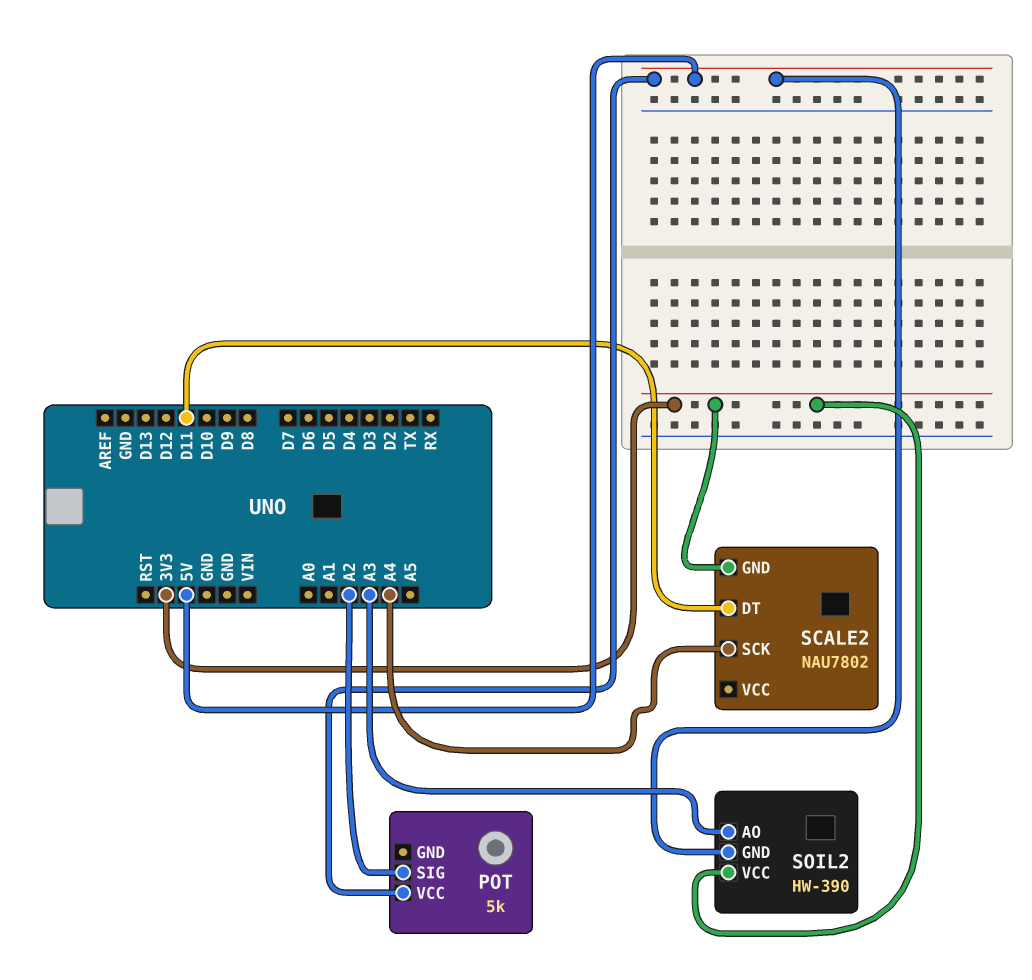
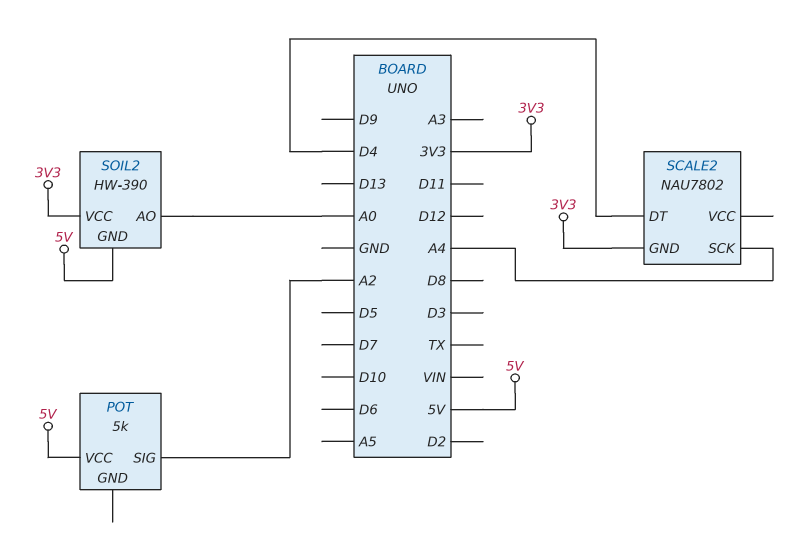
SCALE2 pin DT: D11 -> D4
SOIL2 pin AO: A3 -> A0

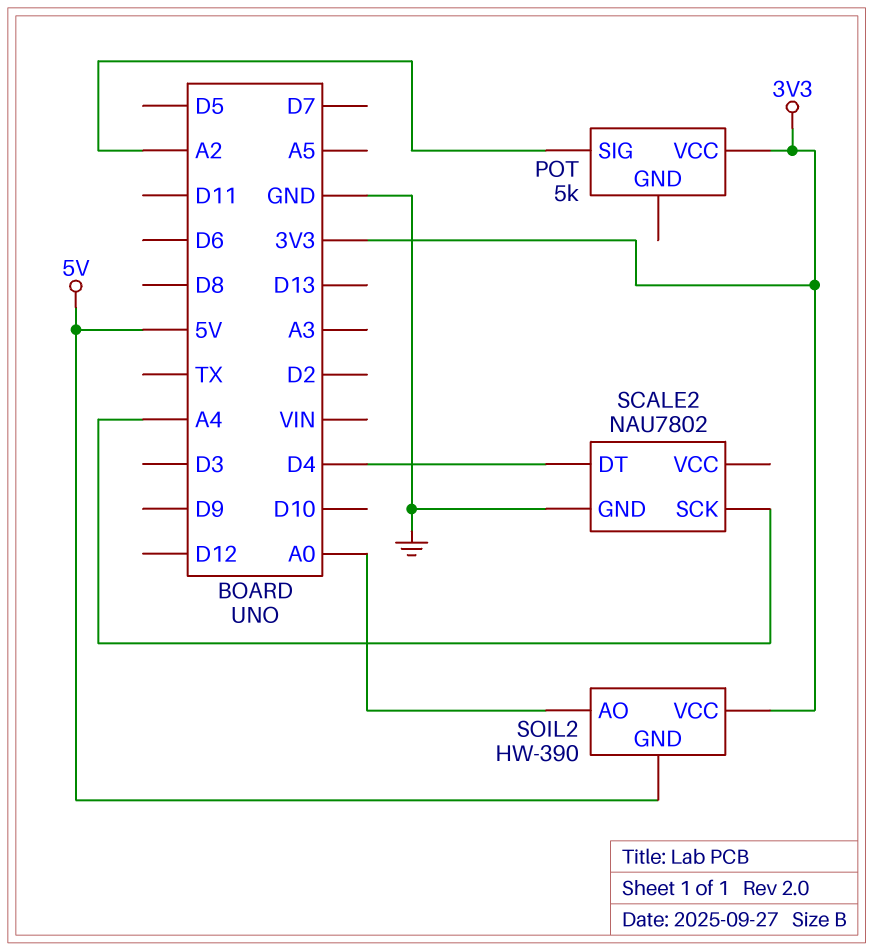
POT pin VCC: 5V -> 3V3
SCALE2 pin GND: 3V3 -> GND

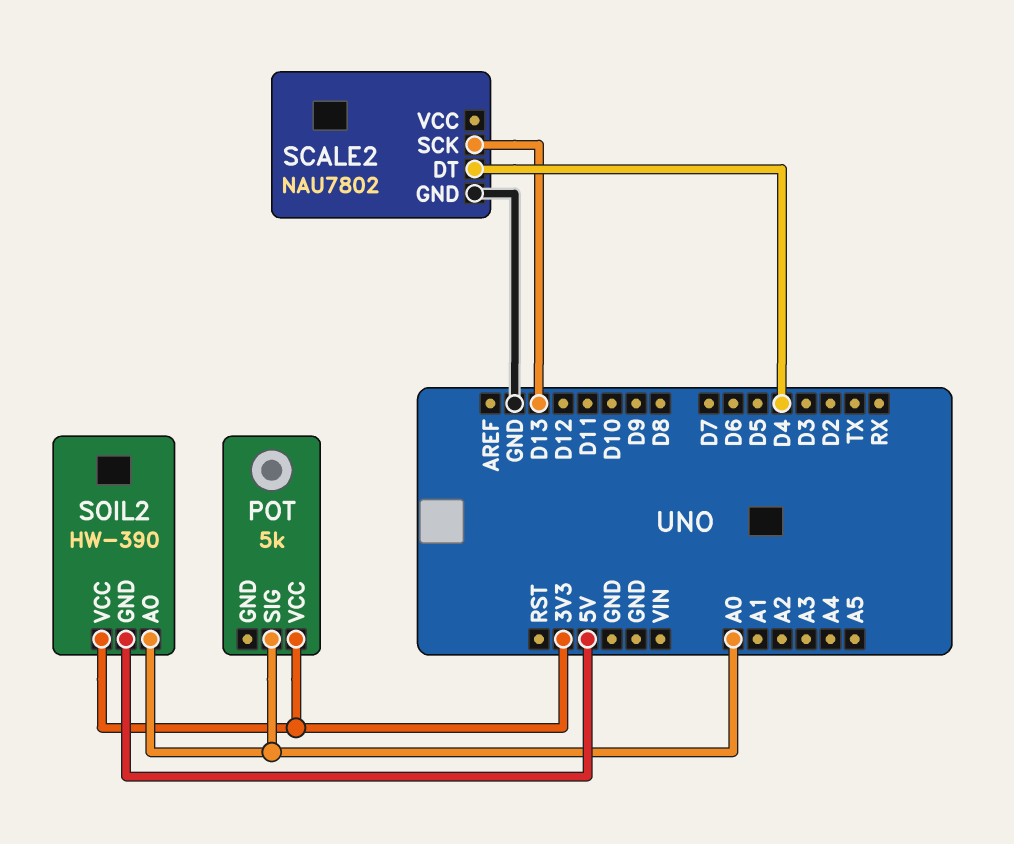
POT pin SIG: A2 -> A0
SCALE2 pin SCK: A4 -> D13

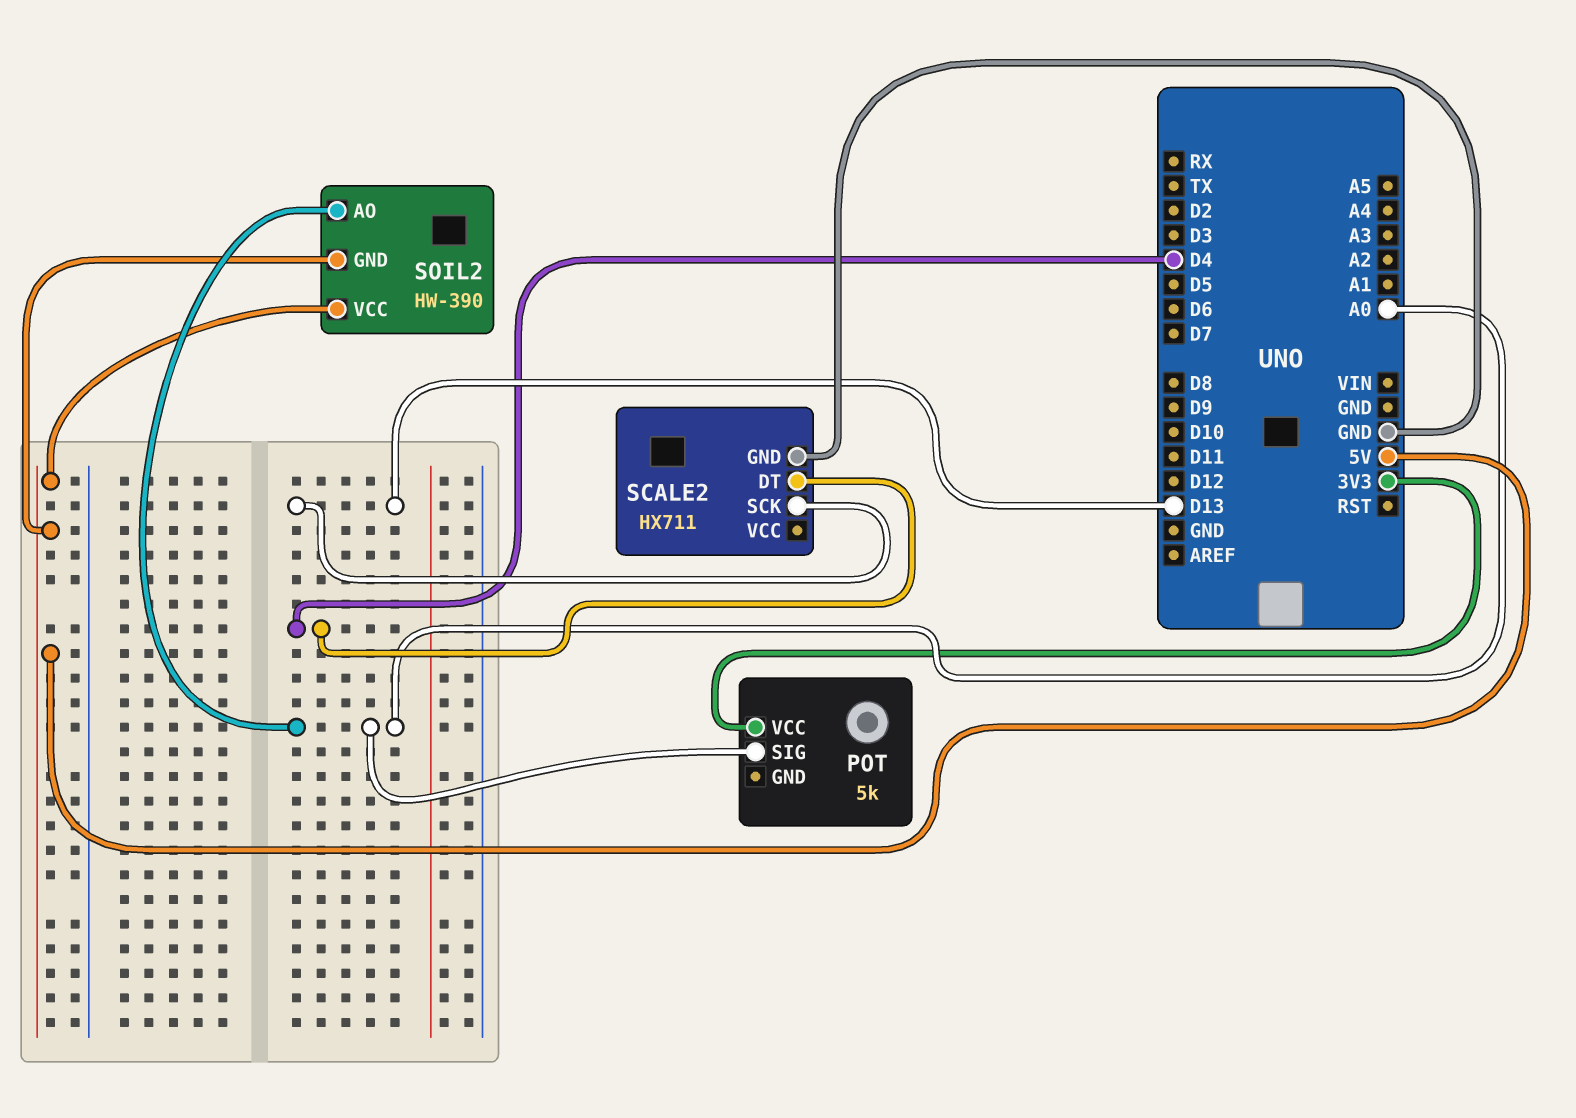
SCALE2: NAU7802 -> HX711
SOIL2 pin VCC: 3V3 -> 5V

